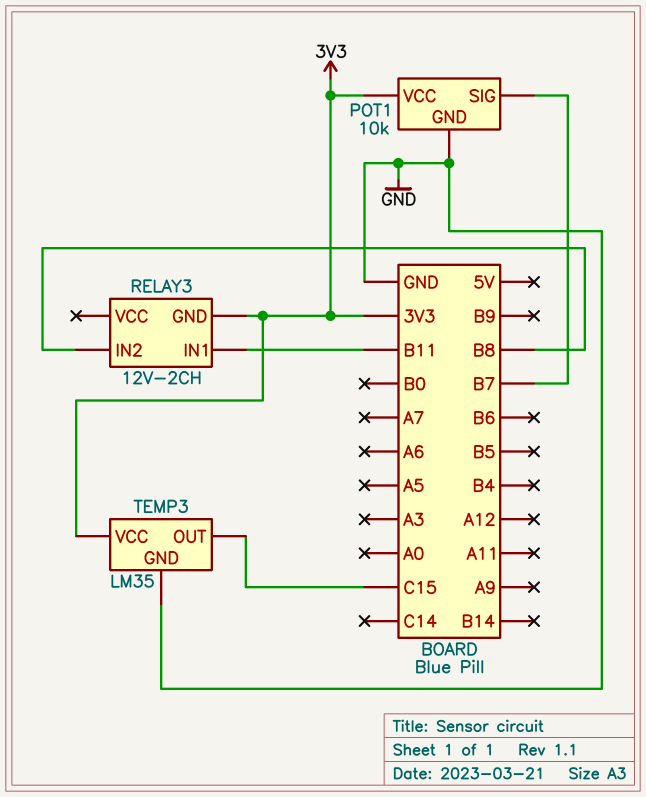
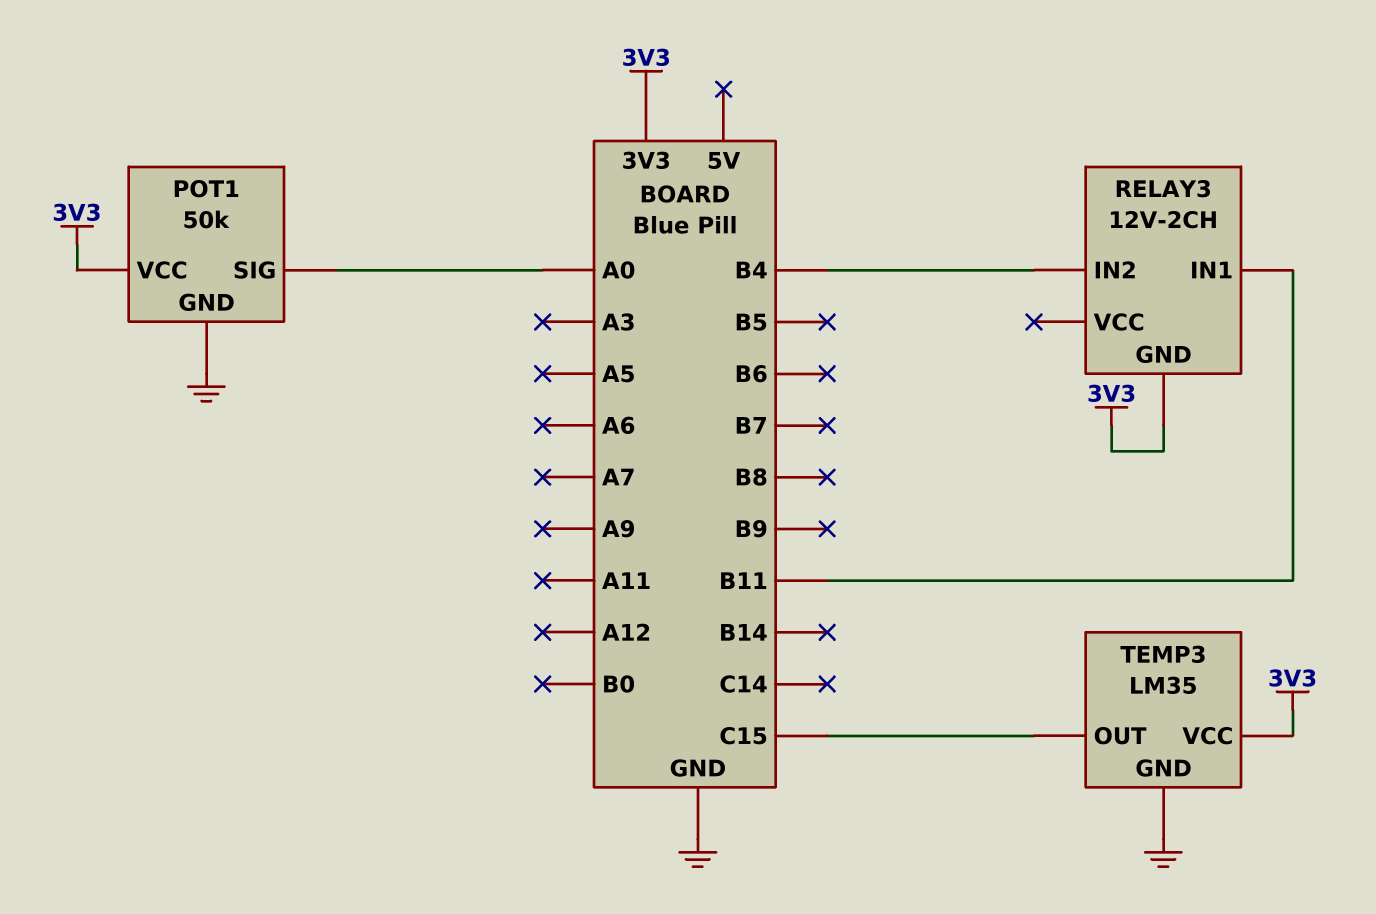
POT1: 10k -> 50k
POT1 pin SIG: B7 -> A0
RELAY3 pin IN2: B8 -> B4

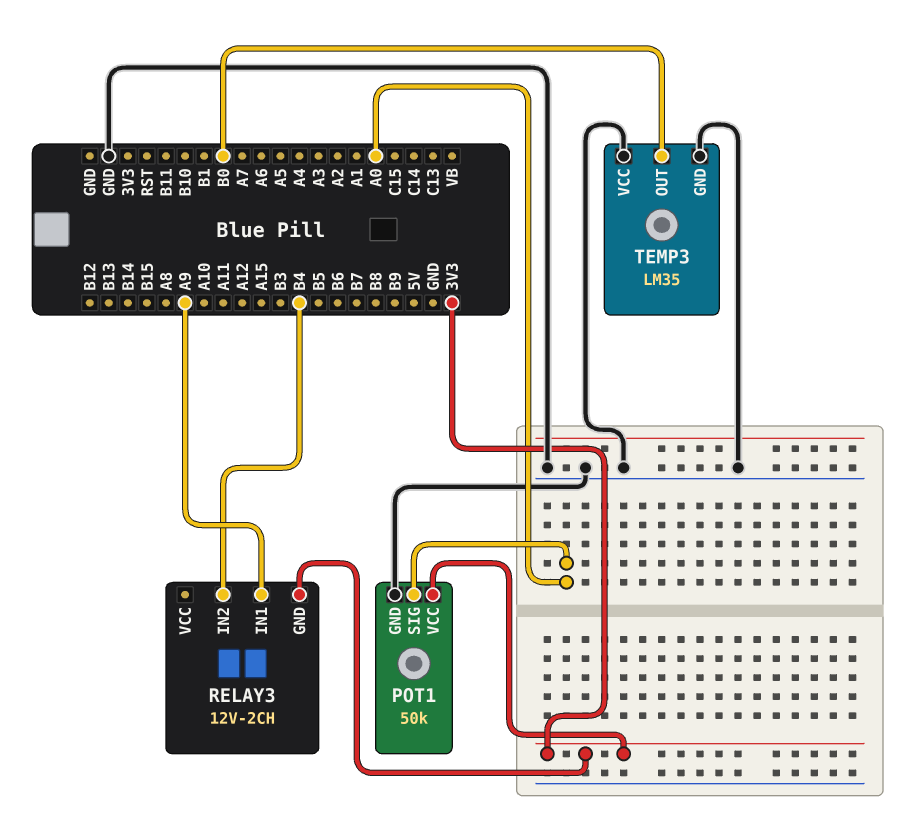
RELAY3 pin IN1: B11 -> A9
TEMP3 pin OUT: C15 -> B0
TEMP3 pin VCC: 3V3 -> GND

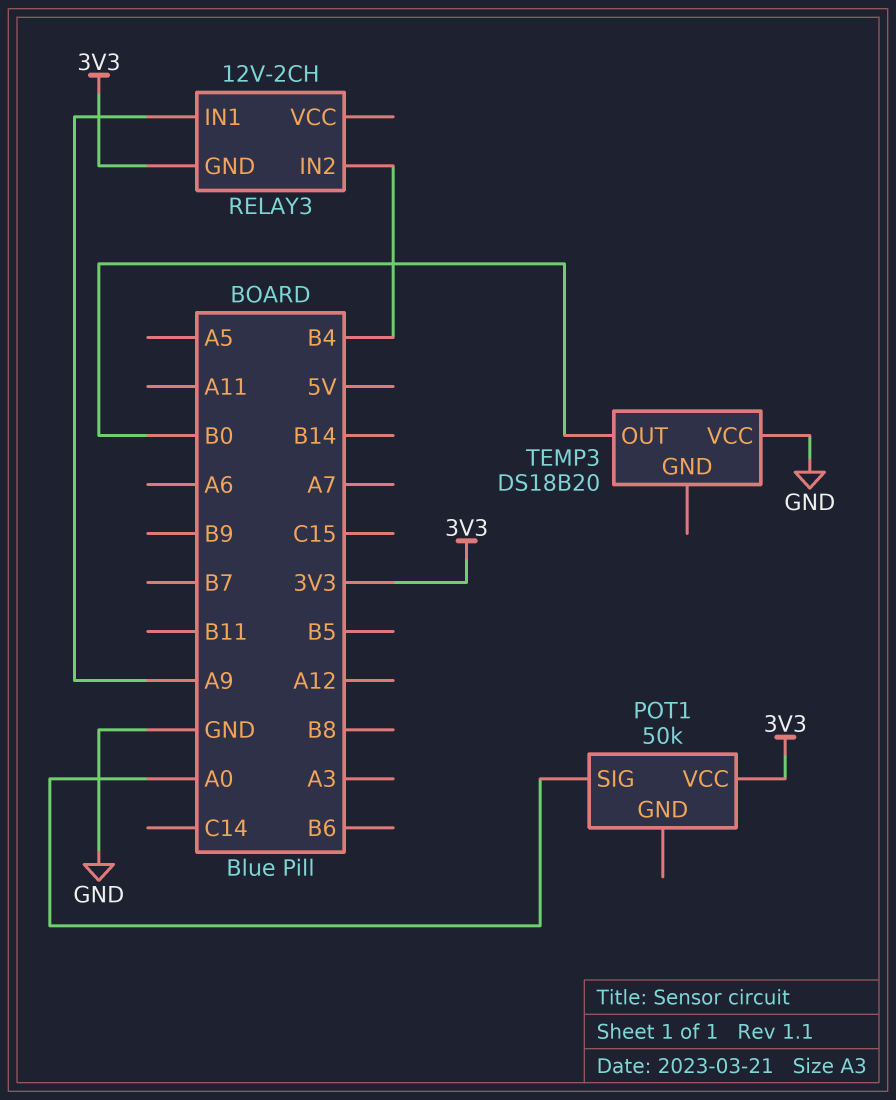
POT1 pin GND: GND -> none
TEMP3: LM35 -> DS18B20
TEMP3 pin GND: GND -> none

